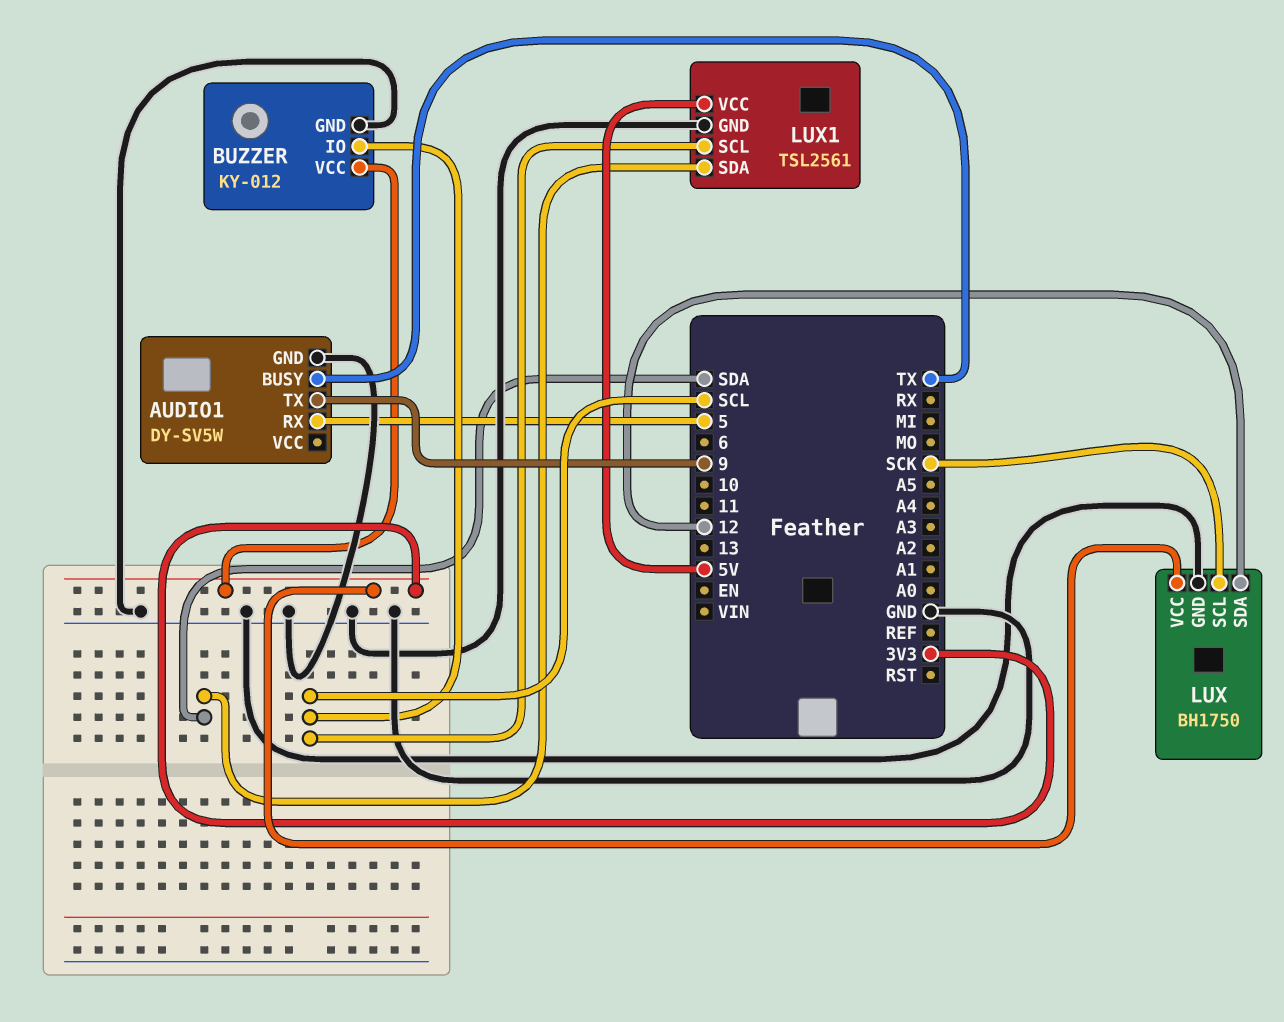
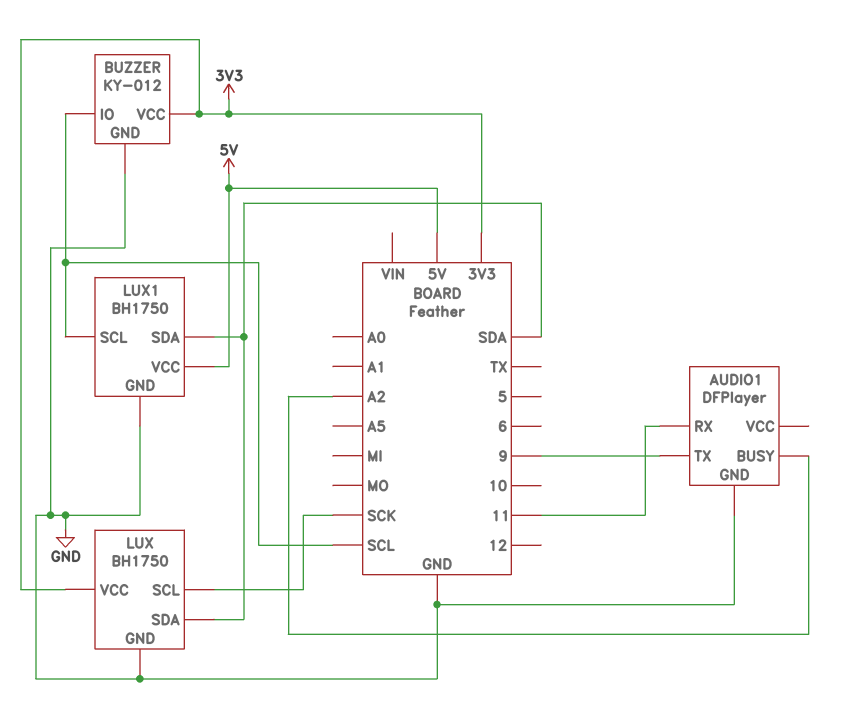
AUDIO1: DY-SV5W -> DFPlayer
AUDIO1 pin BUSY: TX -> A2
AUDIO1 pin RX: 5 -> 11
LUX pin SDA: 12 -> SDA
LUX1: TSL2561 -> BH1750

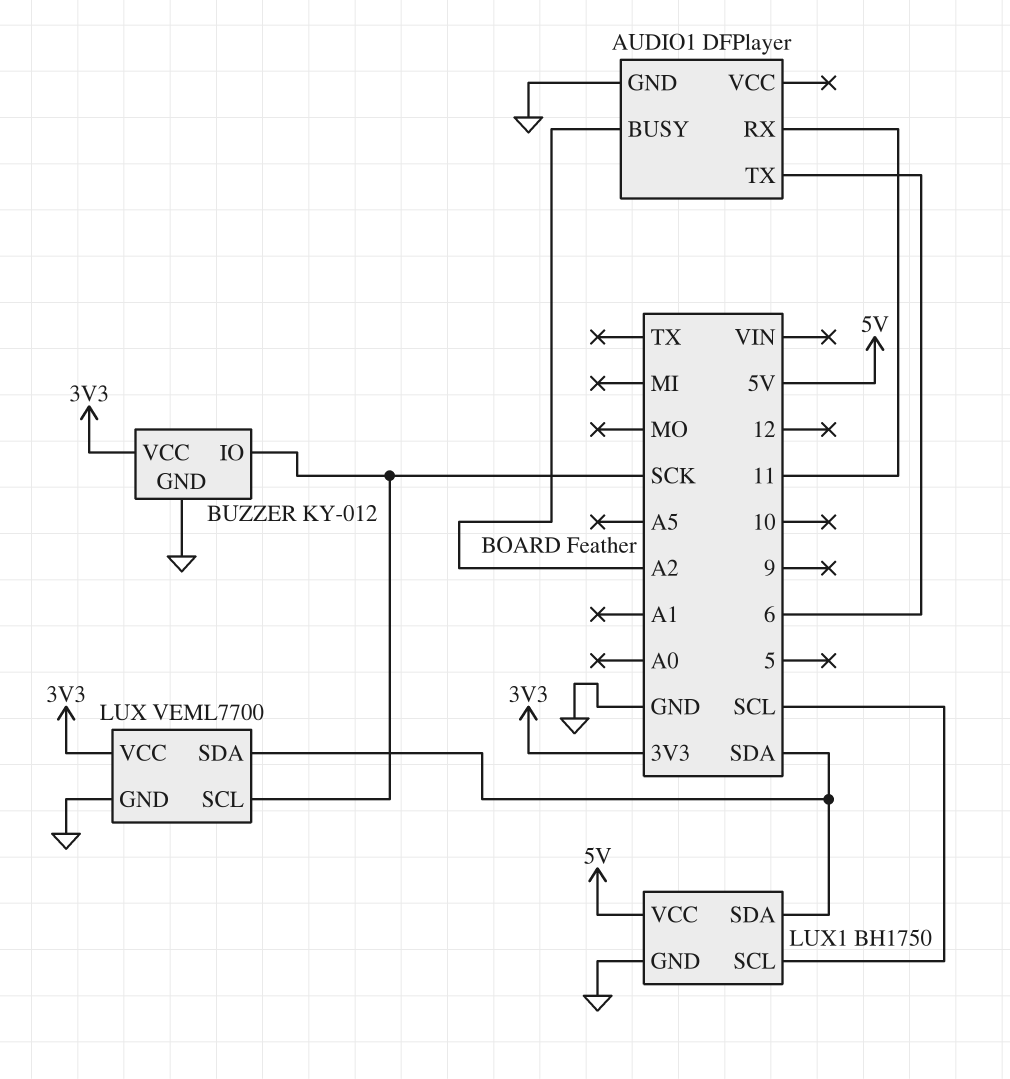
AUDIO1 pin TX: 9 -> 6
BUZZER pin IO: SCL -> SCK
LUX: BH1750 -> VEML7700

